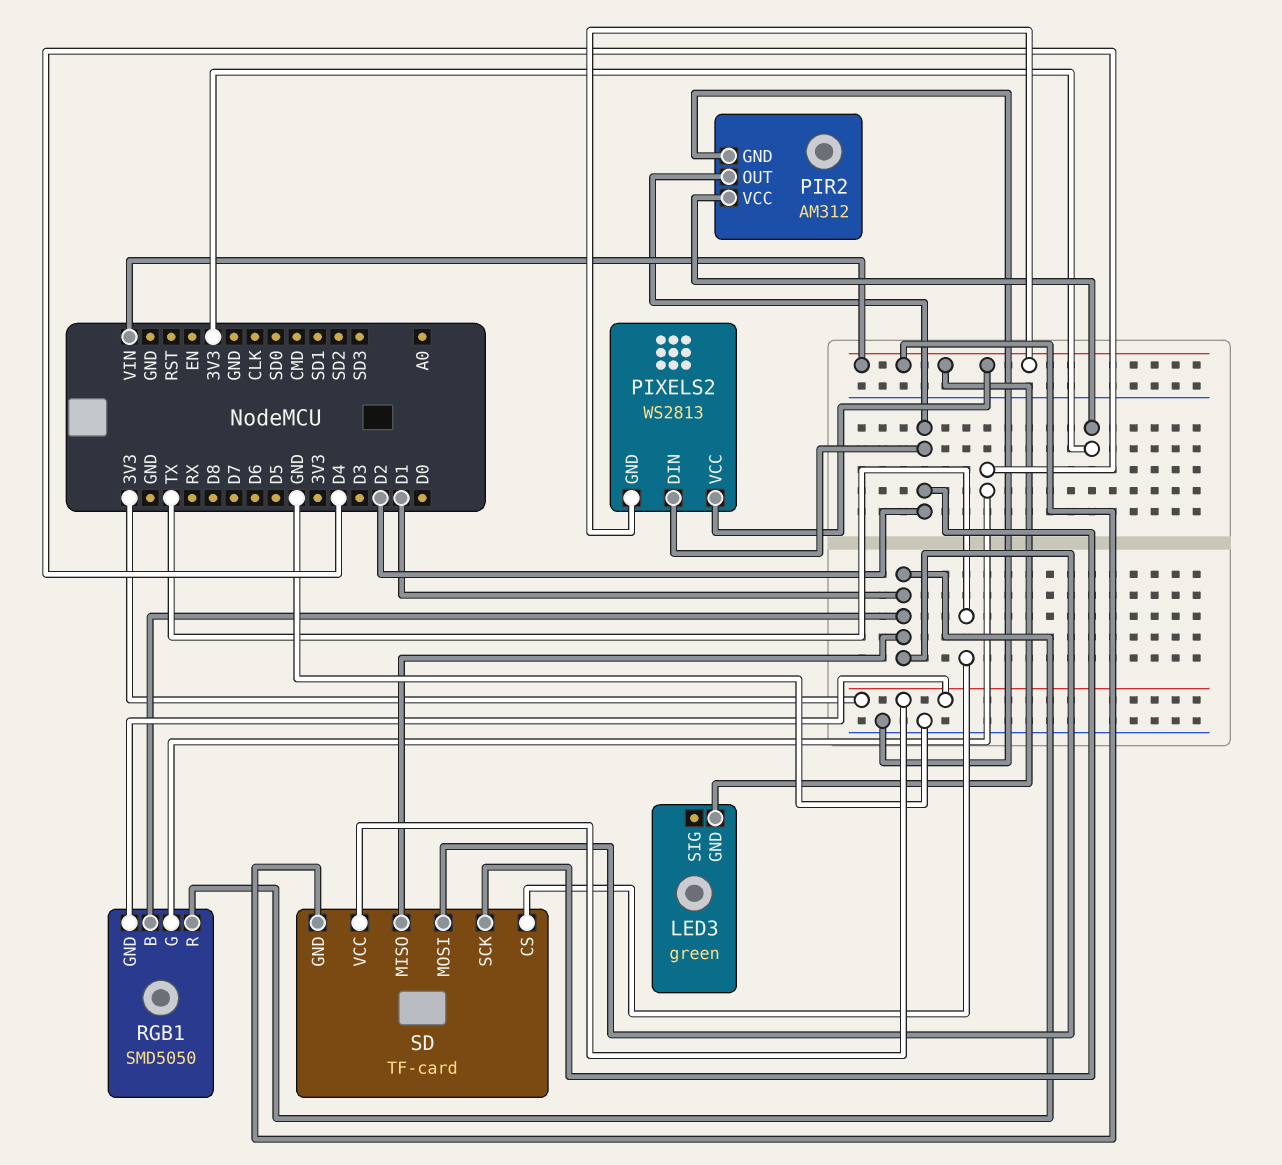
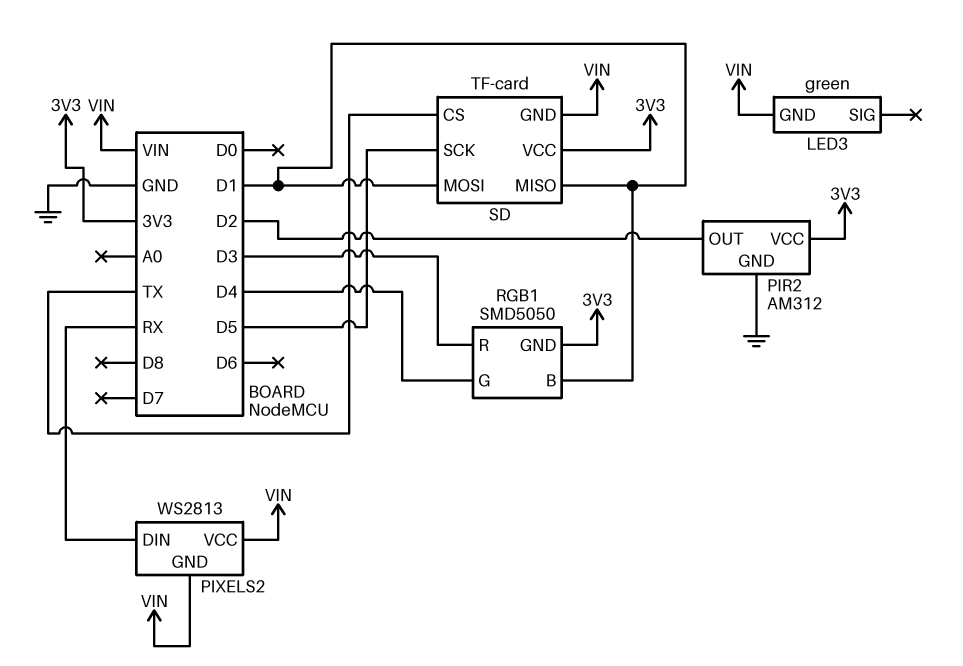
PIXELS2 pin DIN: D2 -> RX
RGB1 pin R: D1 -> D3
SD pin SCK: D2 -> D5

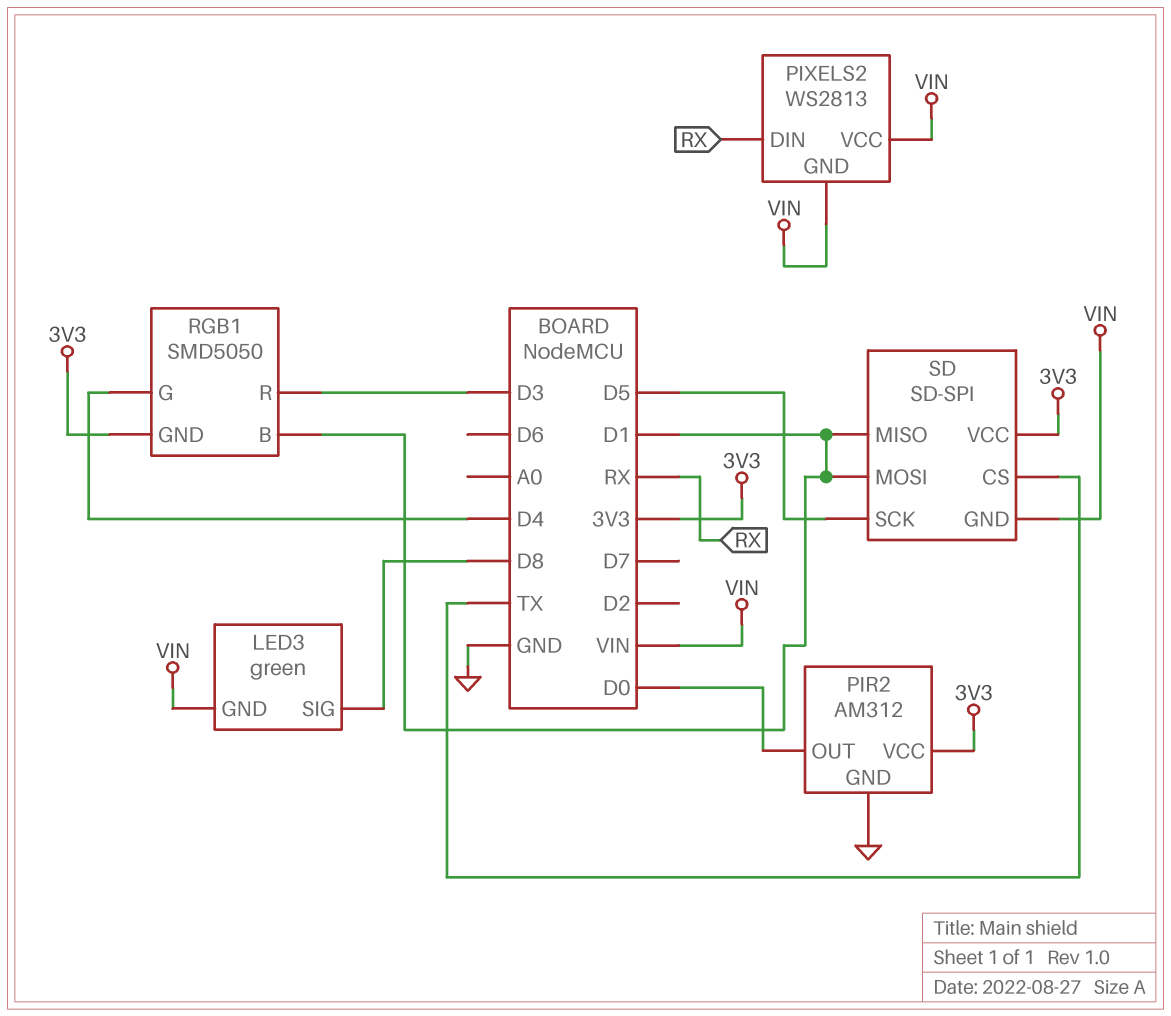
LED3 pin SIG: none -> D8
PIR2 pin OUT: D2 -> D0
SD: TF-card -> SD-SPI

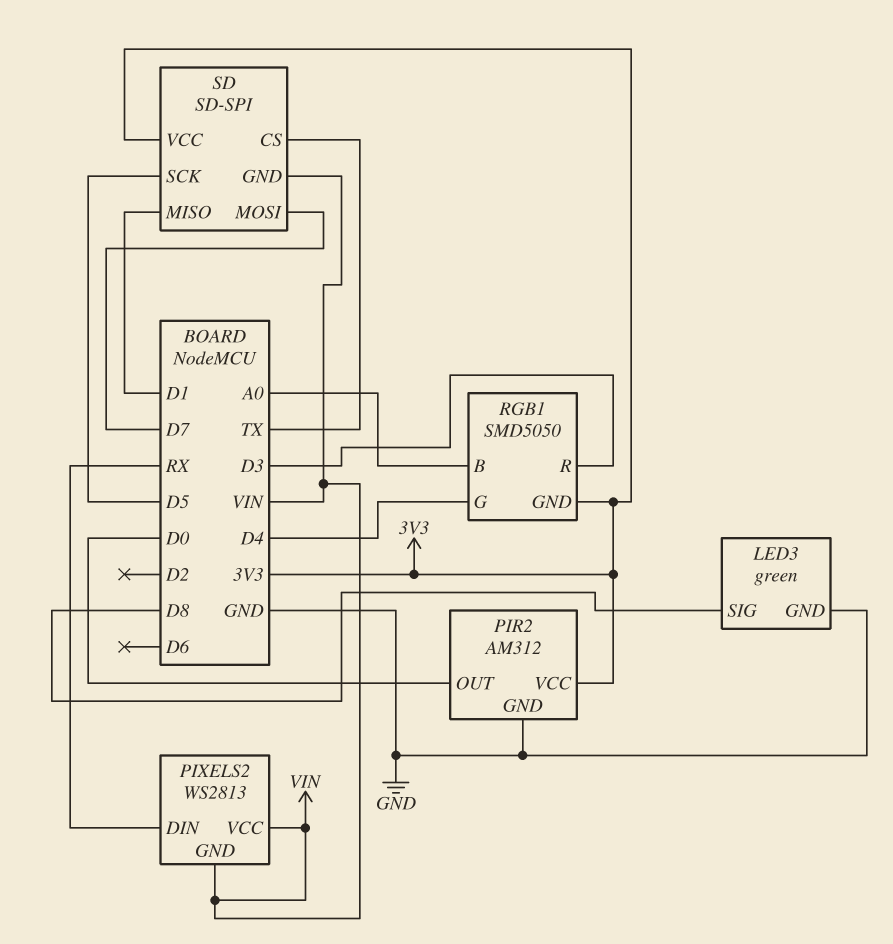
LED3 pin GND: VIN -> GND
RGB1 pin B: D1 -> A0
SD pin MOSI: D1 -> D7

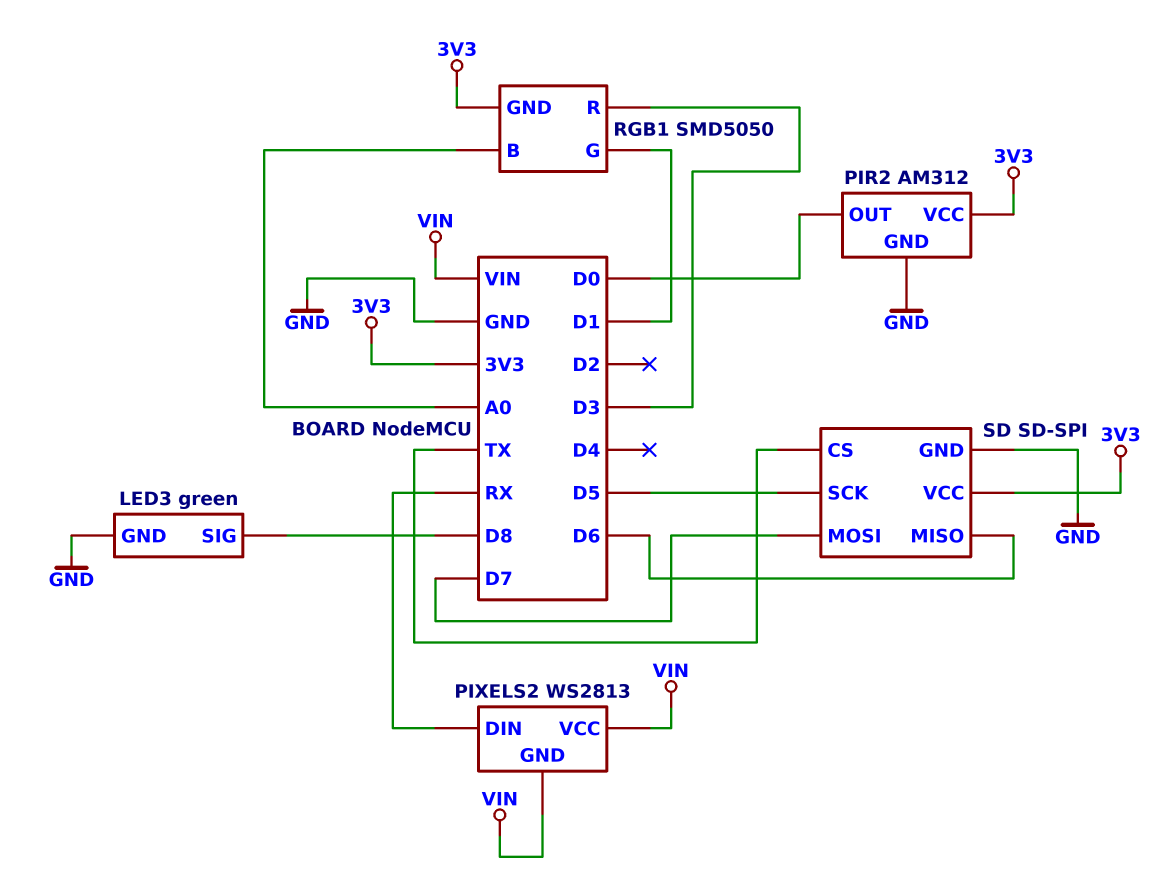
RGB1 pin G: D4 -> D1
SD pin GND: VIN -> GND
SD pin MISO: D1 -> D6

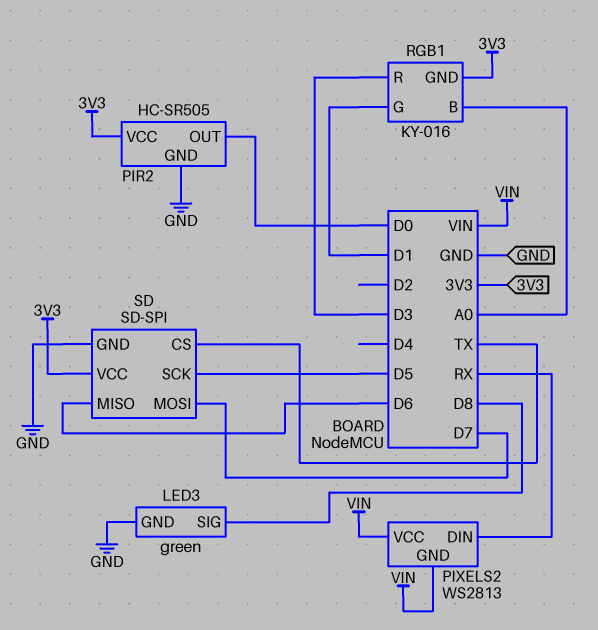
PIR2: AM312 -> HC-SR505
RGB1: SMD5050 -> KY-016

